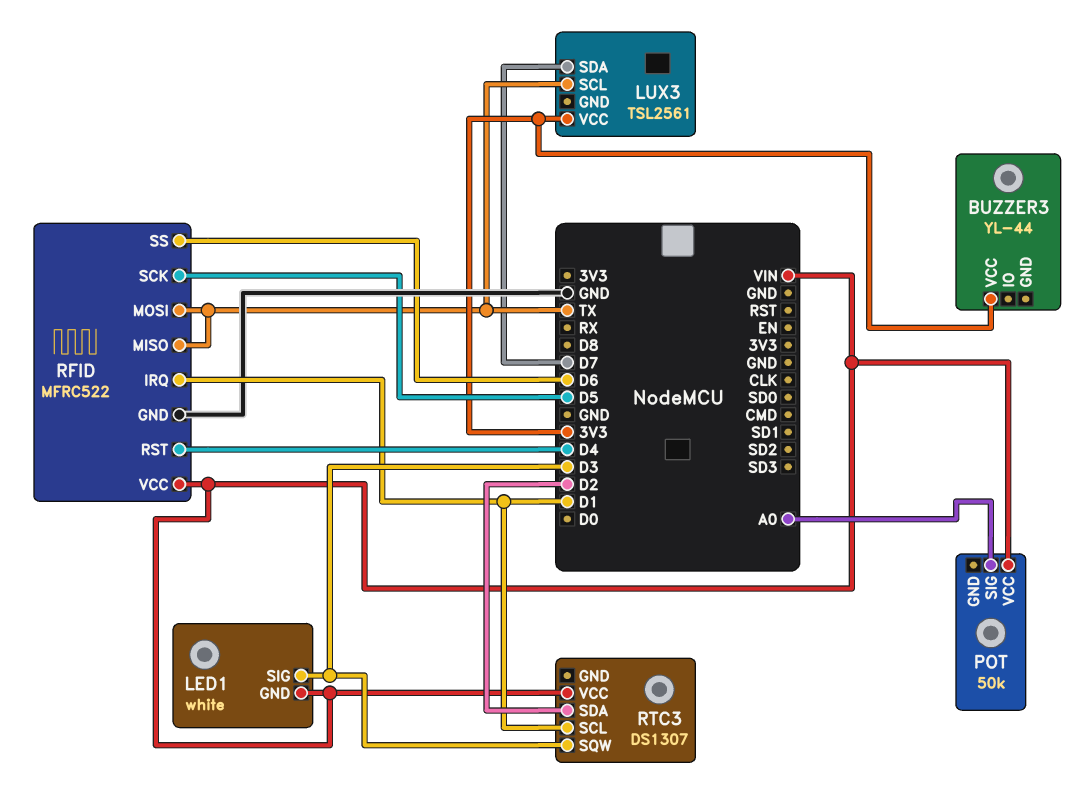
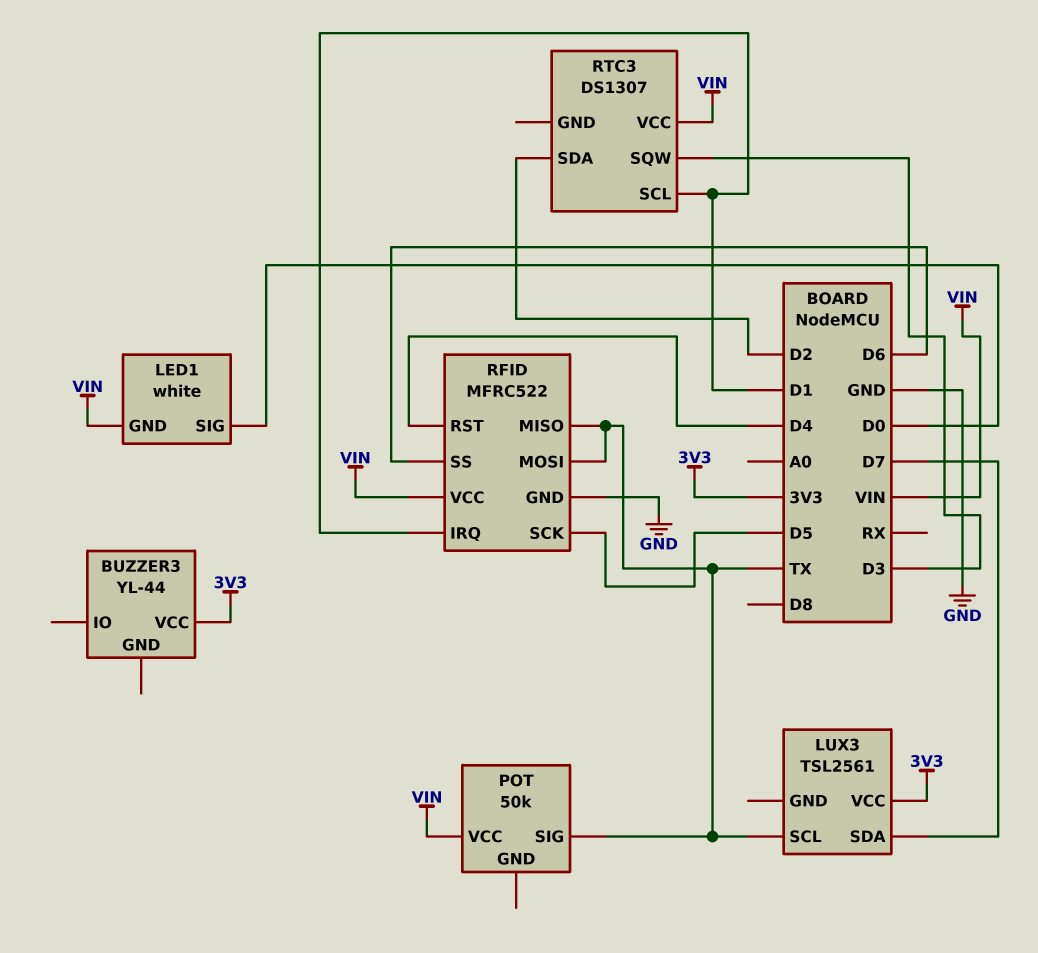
LED1 pin SIG: D3 -> D0
POT pin SIG: A0 -> TX

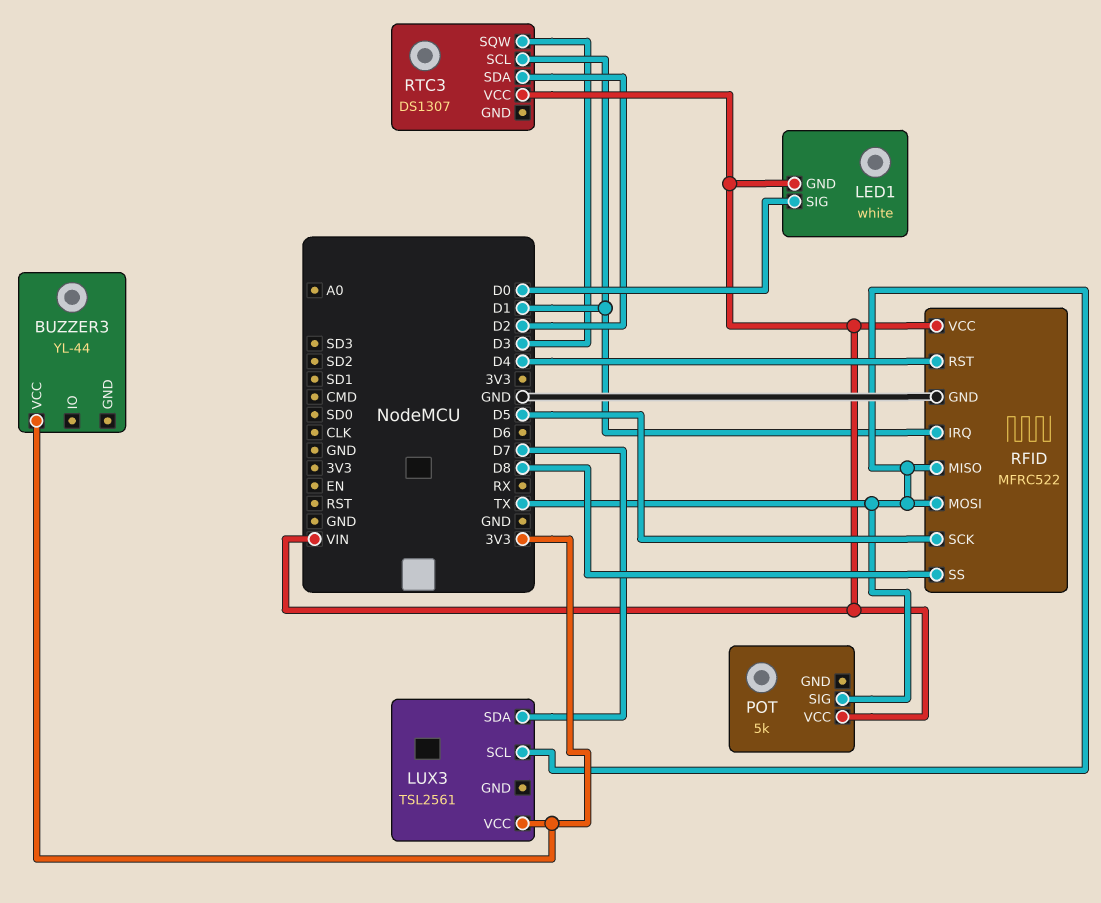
POT: 50k -> 5k
RFID pin SS: D6 -> D8

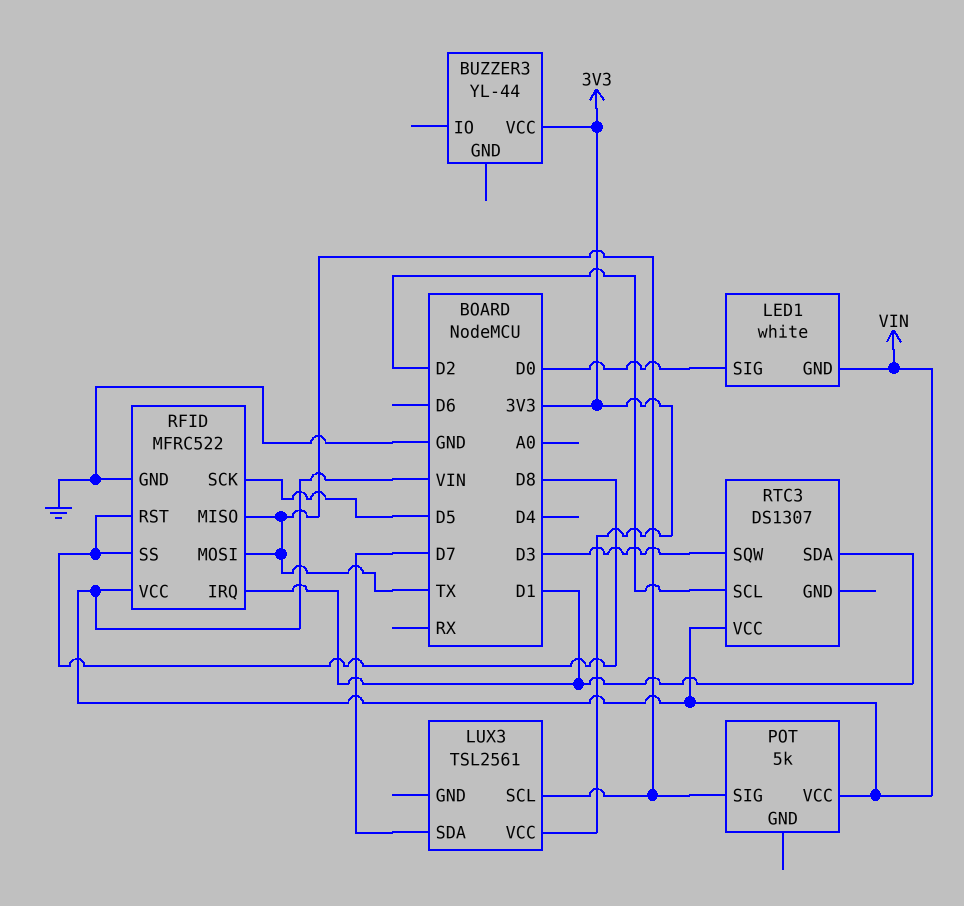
RFID pin RST: D4 -> D8
RTC3 pin SCL: D1 -> D2
RTC3 pin SDA: D2 -> D1

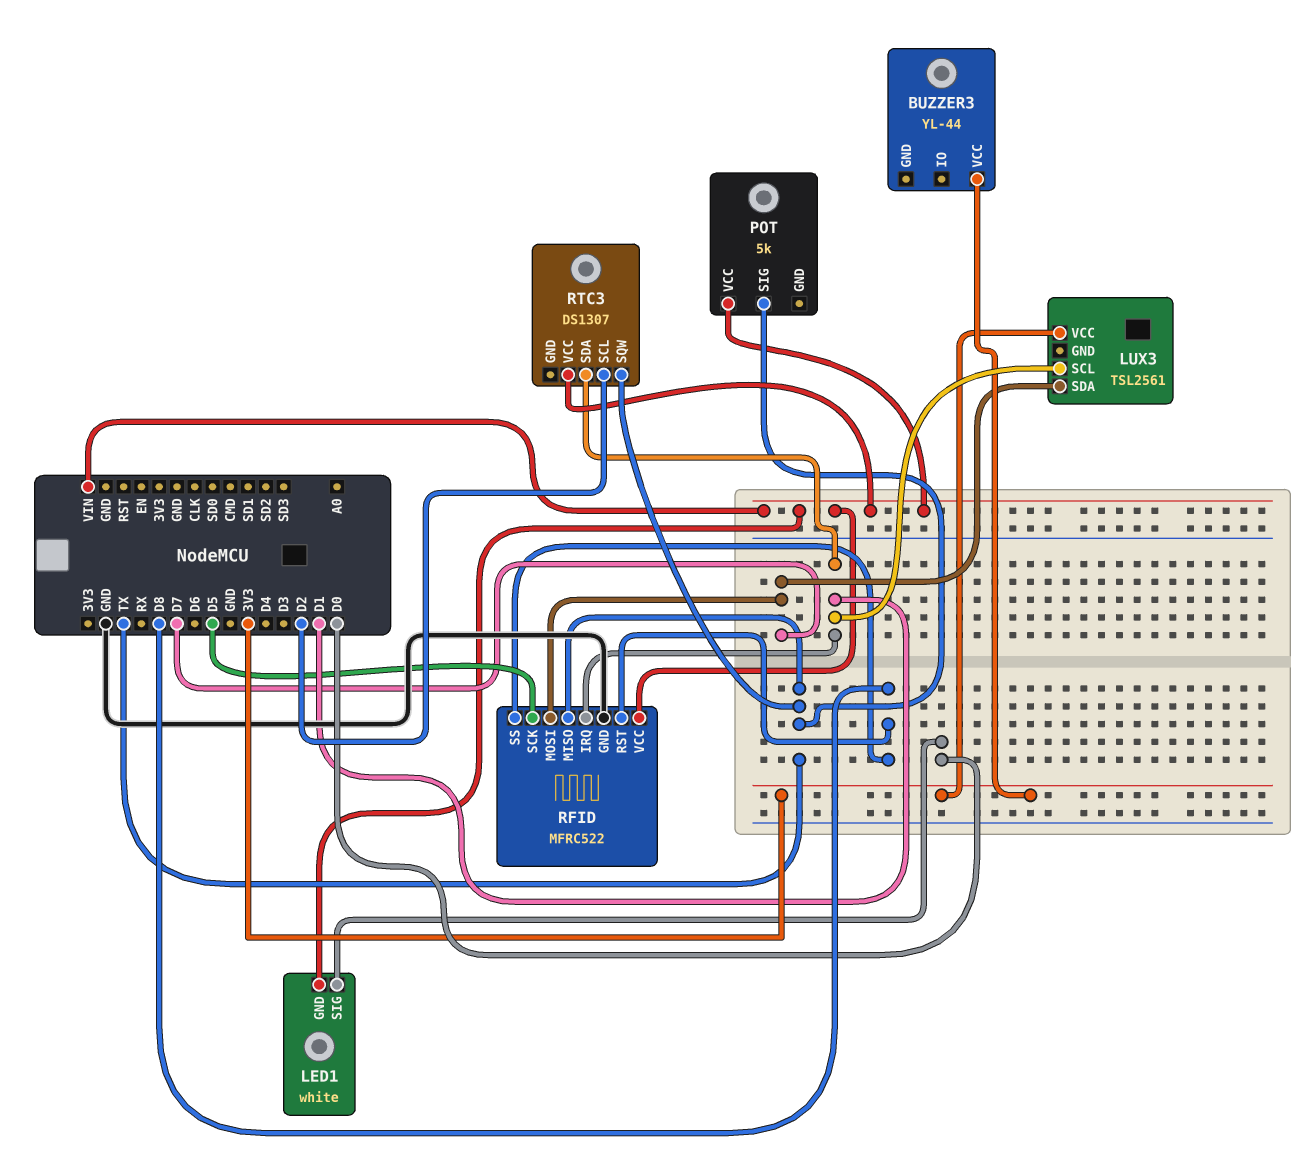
LUX3 pin SCL: TX -> D1
RFID pin MOSI: TX -> D7
RTC3 pin SQW: D3 -> TX

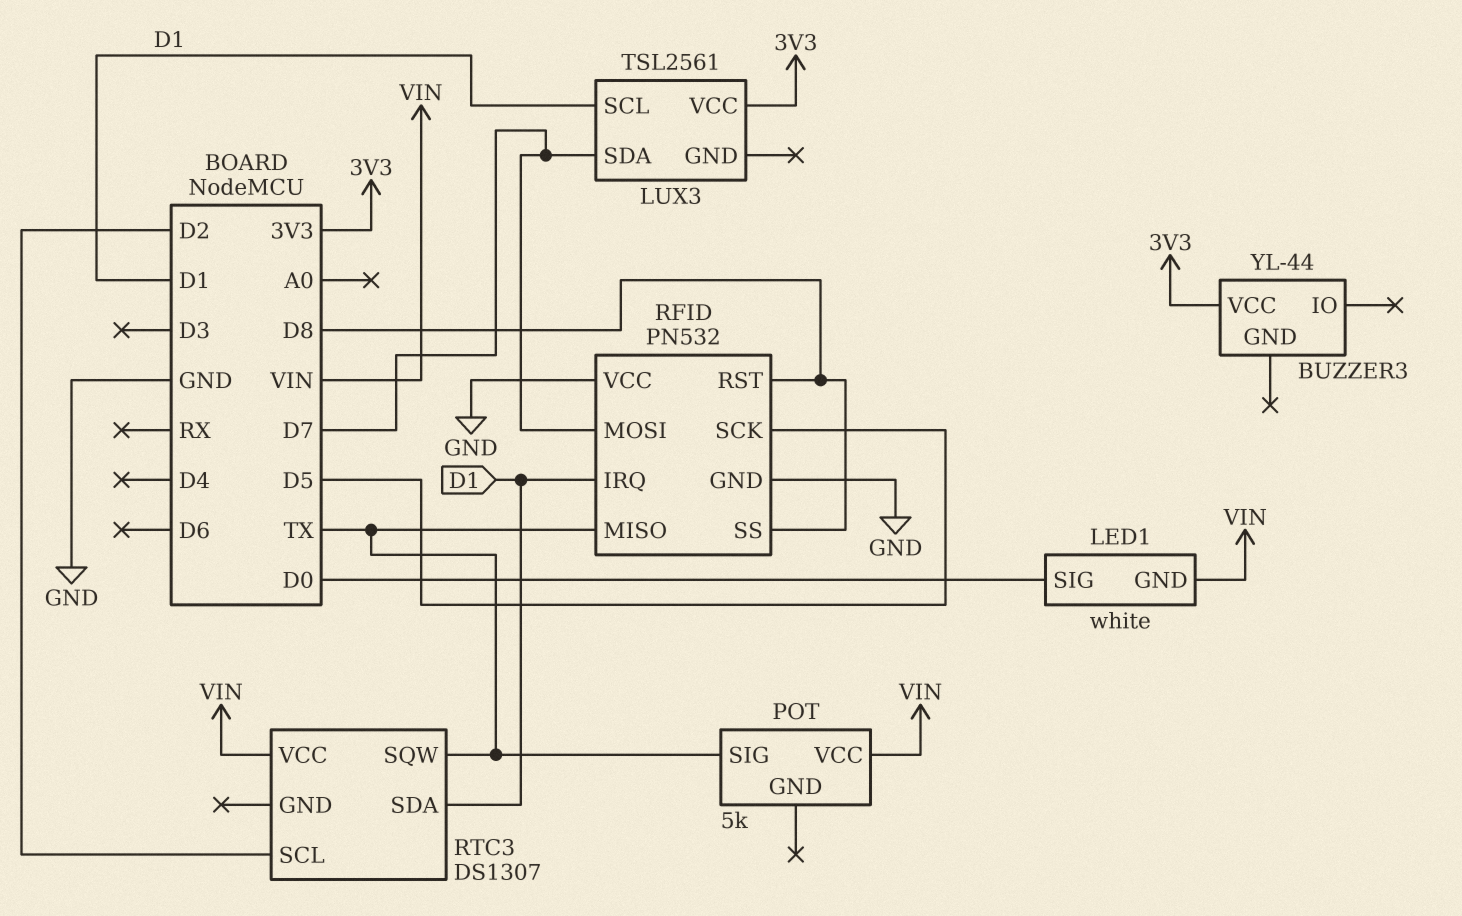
RFID: MFRC522 -> PN532
RFID pin VCC: VIN -> GND

